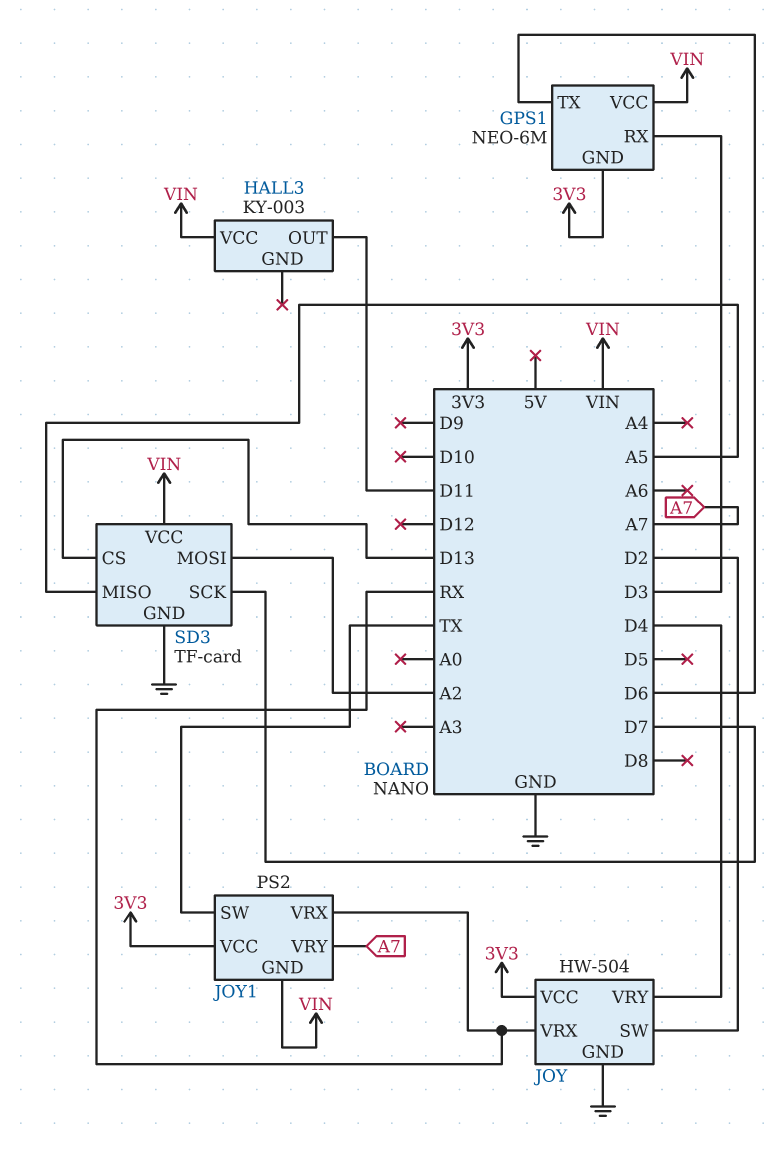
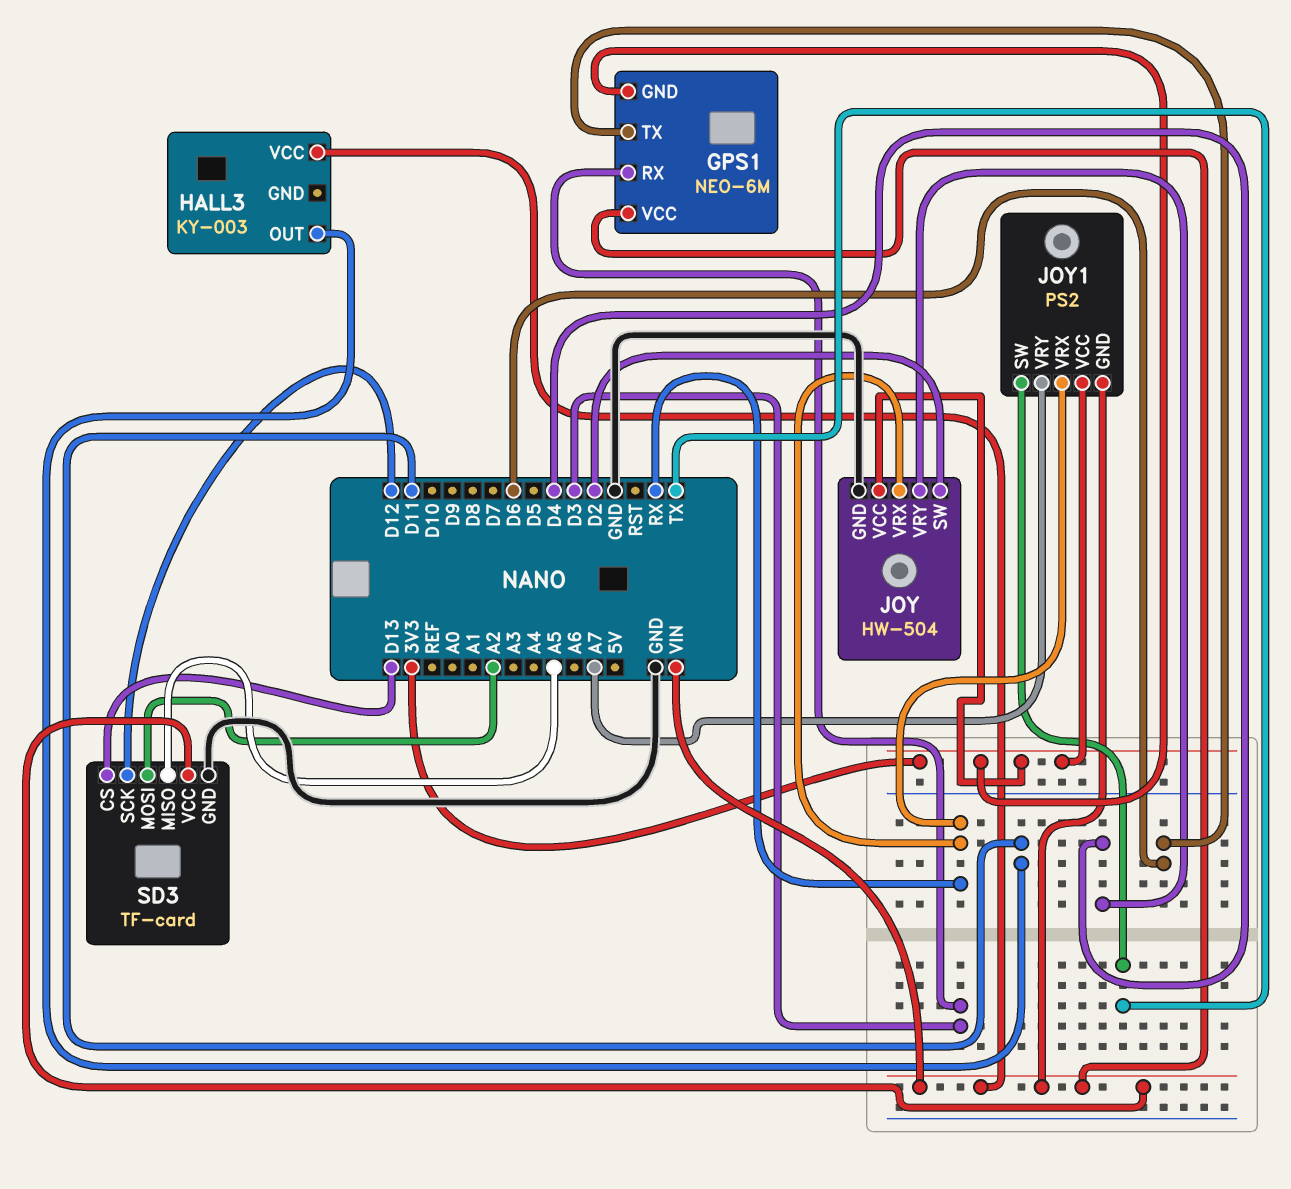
SD3 pin SCK: D7 -> D12

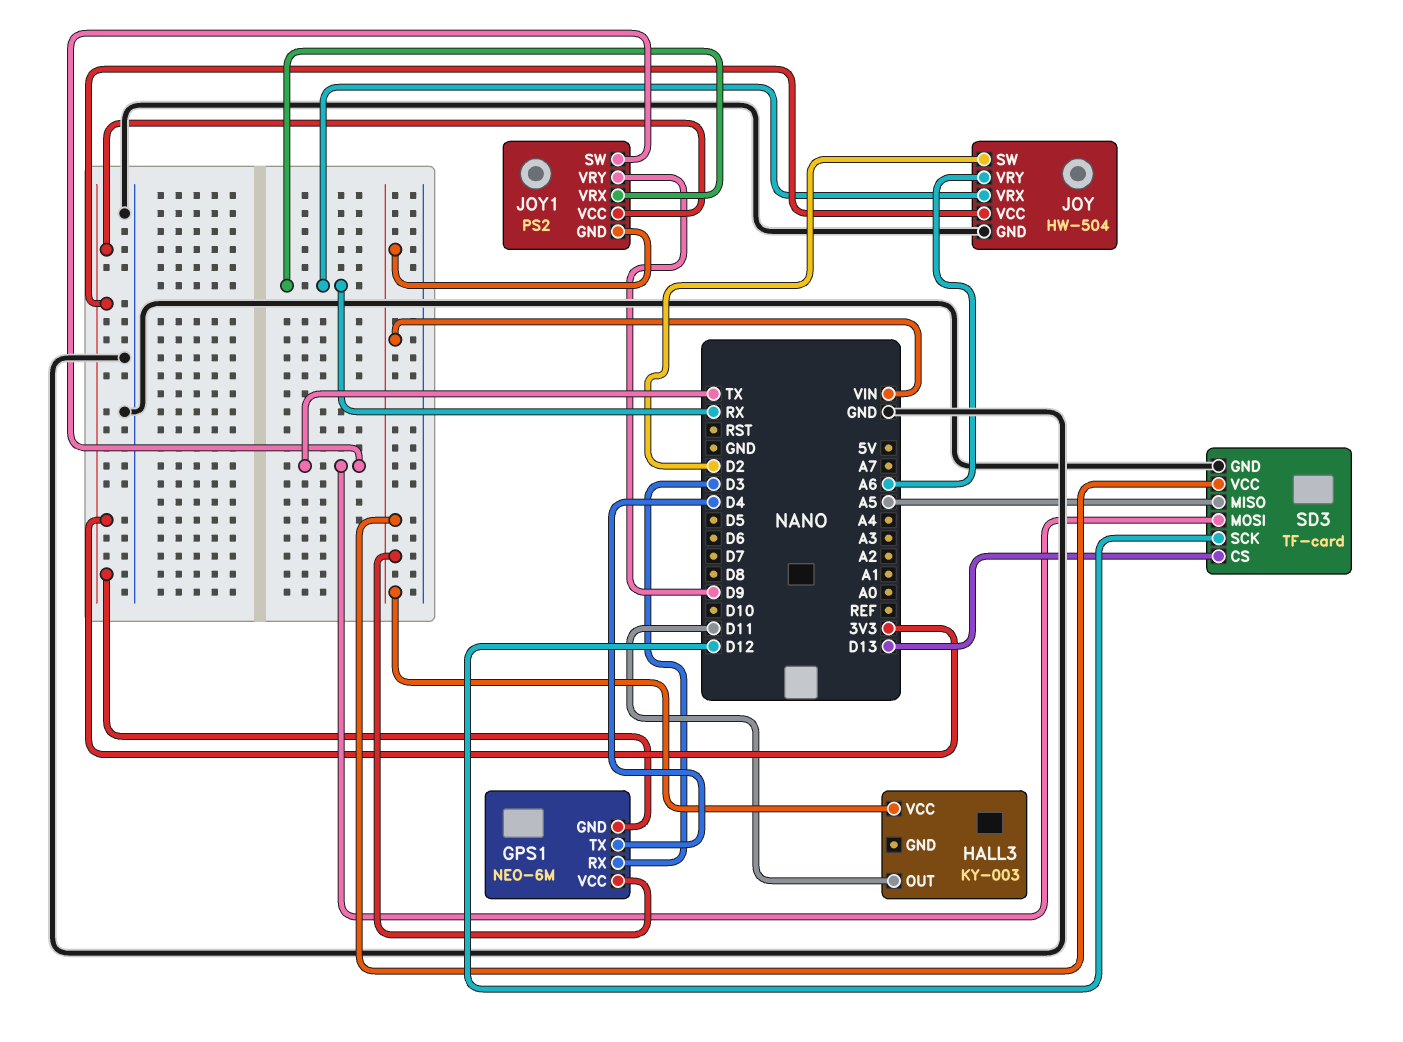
GPS1 pin TX: D6 -> D4
JOY pin VRY: D4 -> A6
JOY1 pin VRY: A7 -> D9
SD3 pin MOSI: A2 -> TX

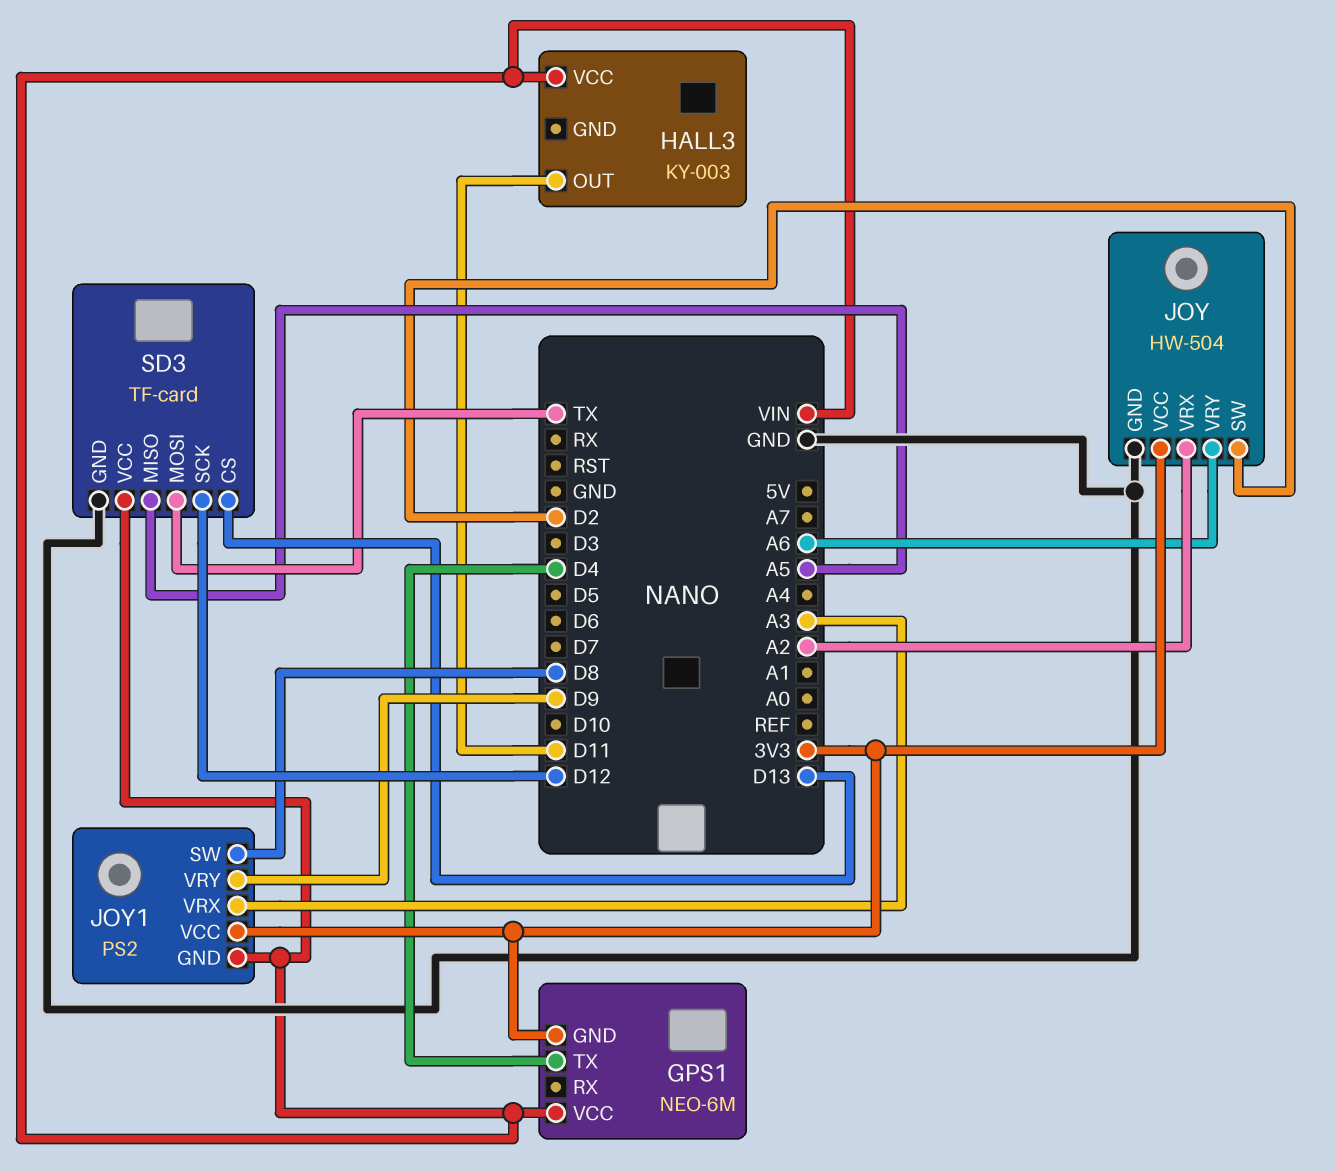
GPS1 pin RX: D3 -> none
JOY pin VRX: RX -> A2
JOY1 pin SW: TX -> D8
JOY1 pin VRX: RX -> A3

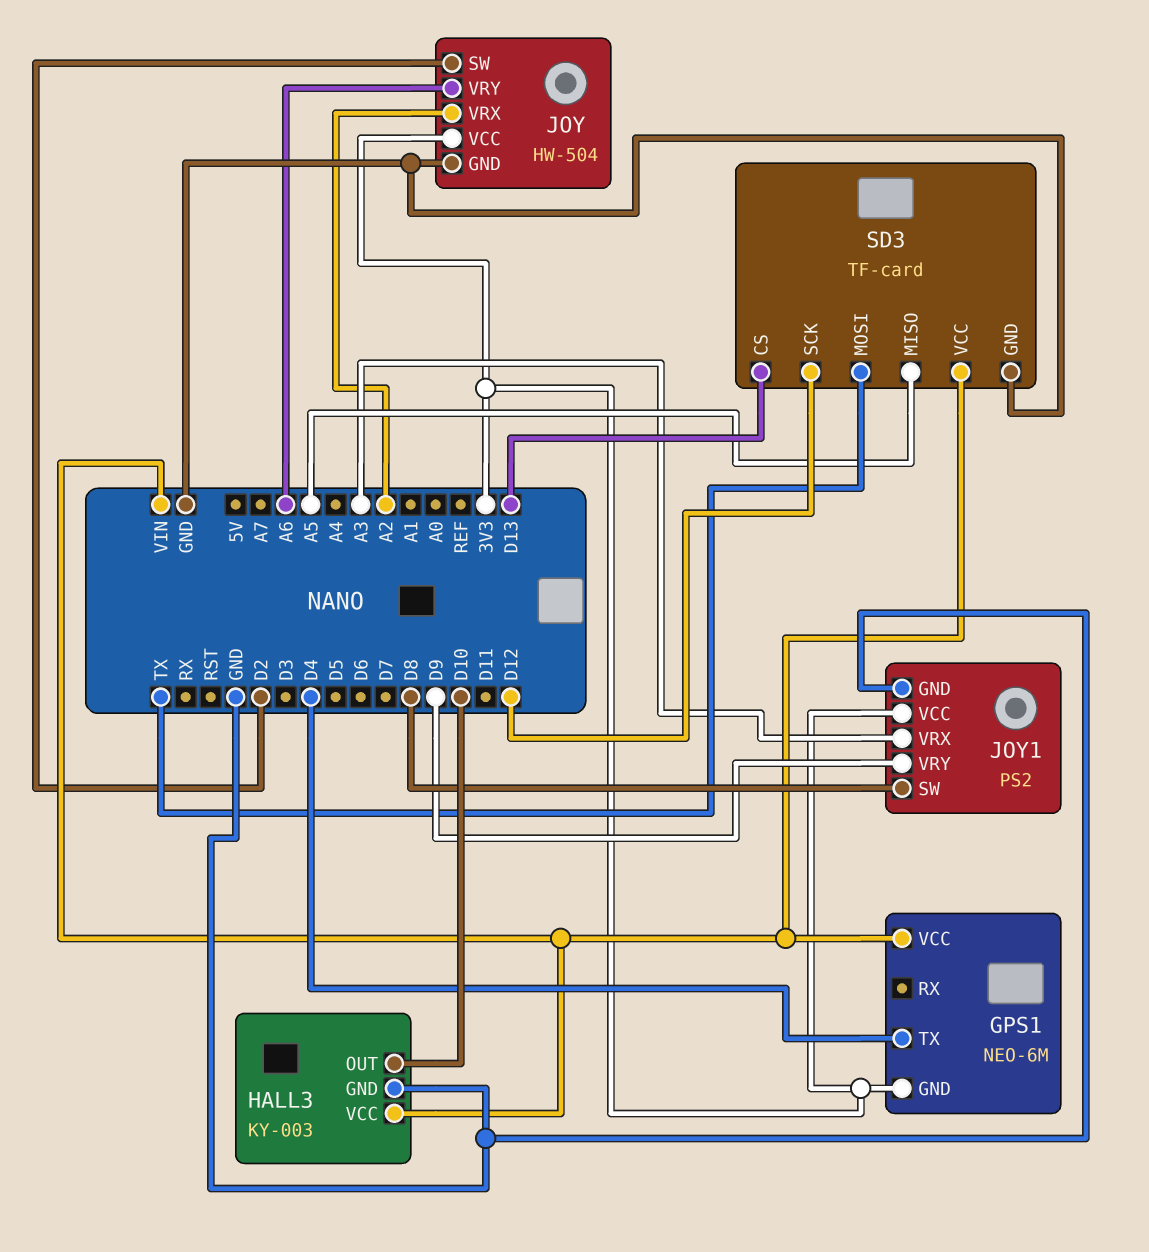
HALL3 pin GND: none -> GND
HALL3 pin OUT: D11 -> D10
JOY1 pin GND: VIN -> GND

